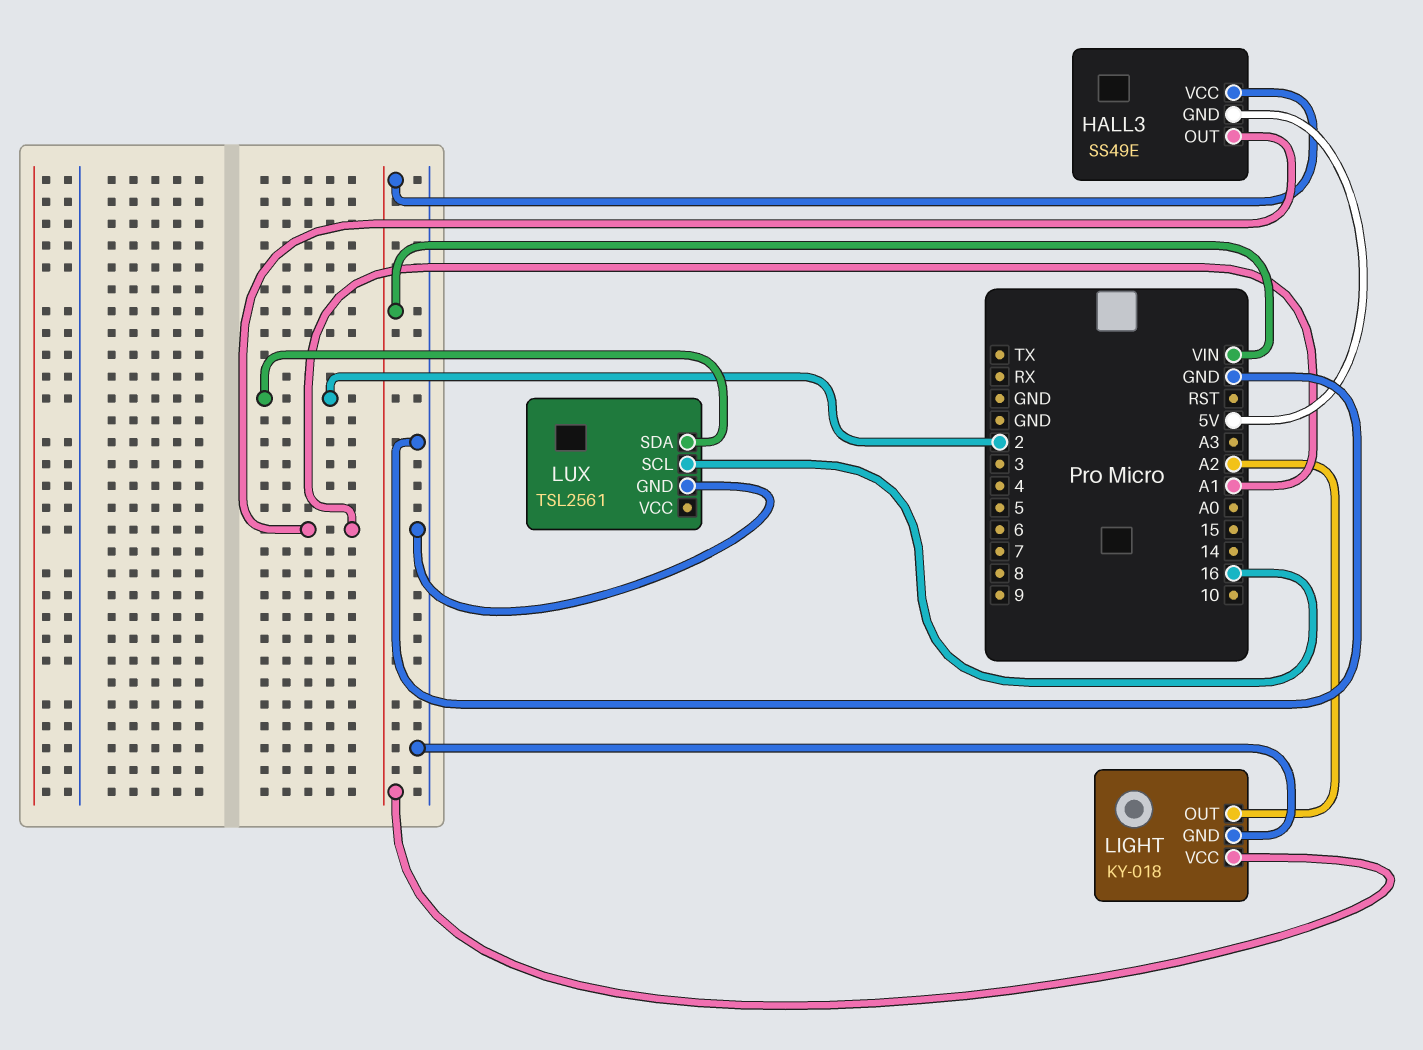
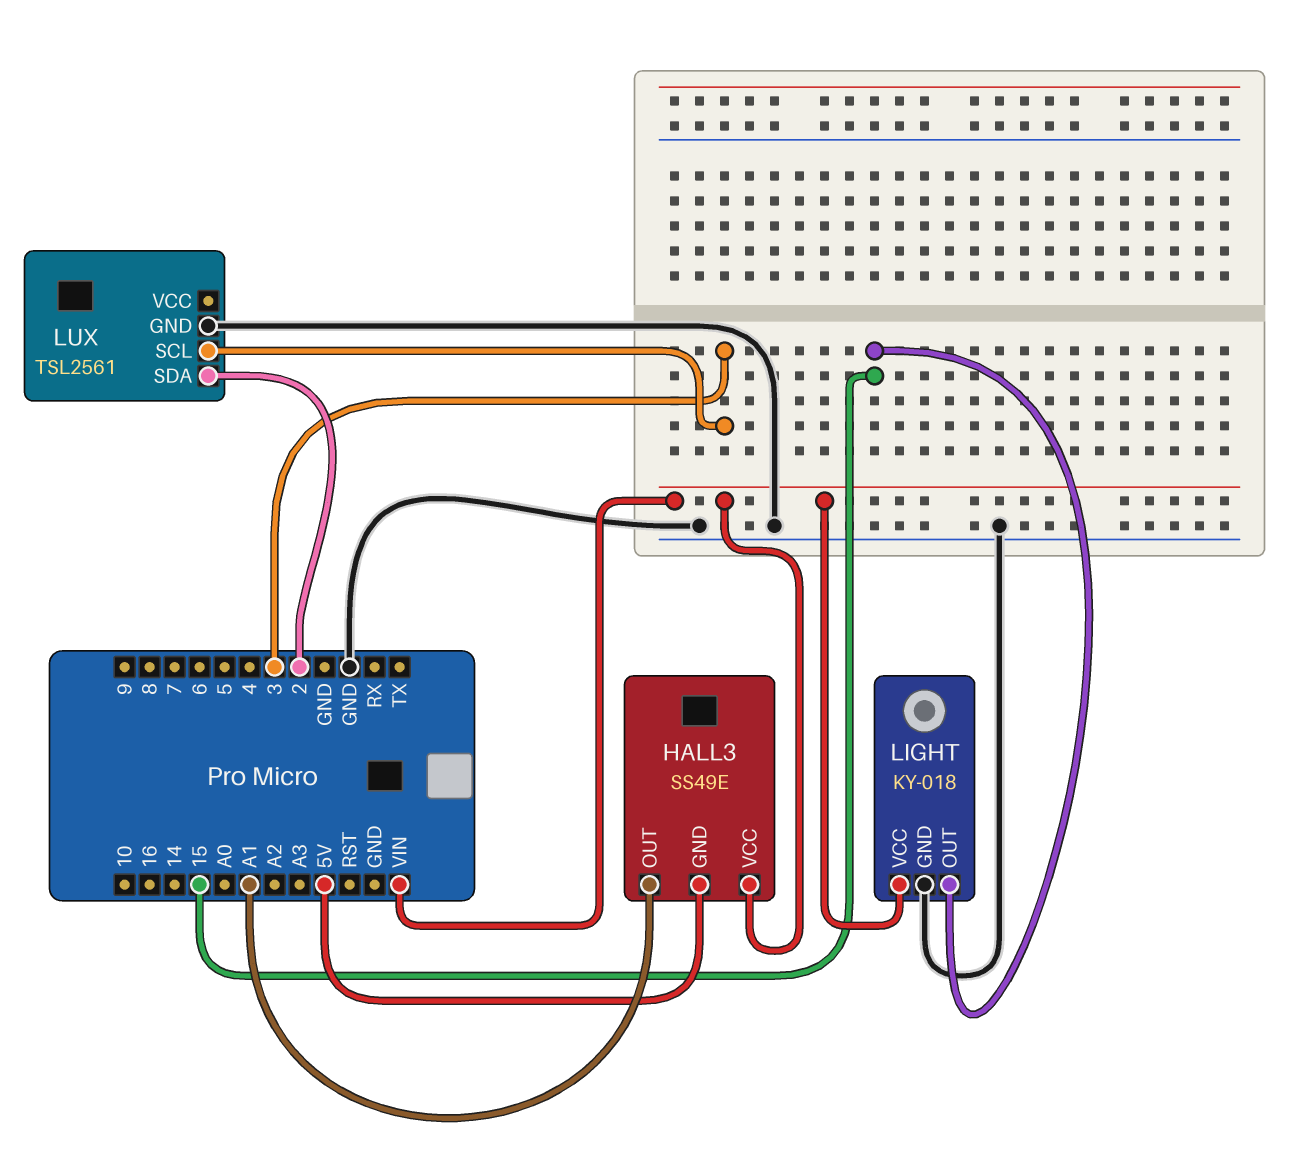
LIGHT pin OUT: A2 -> 15
LUX pin SCL: 16 -> 3

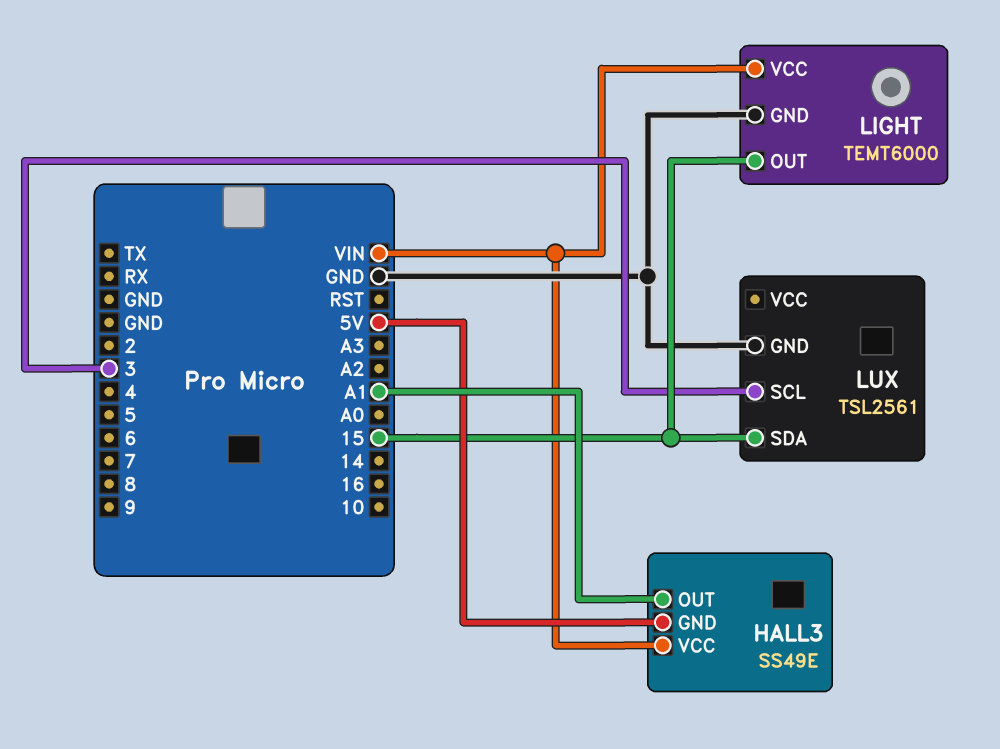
LIGHT: KY-018 -> TEMT6000
LUX pin SDA: 2 -> 15

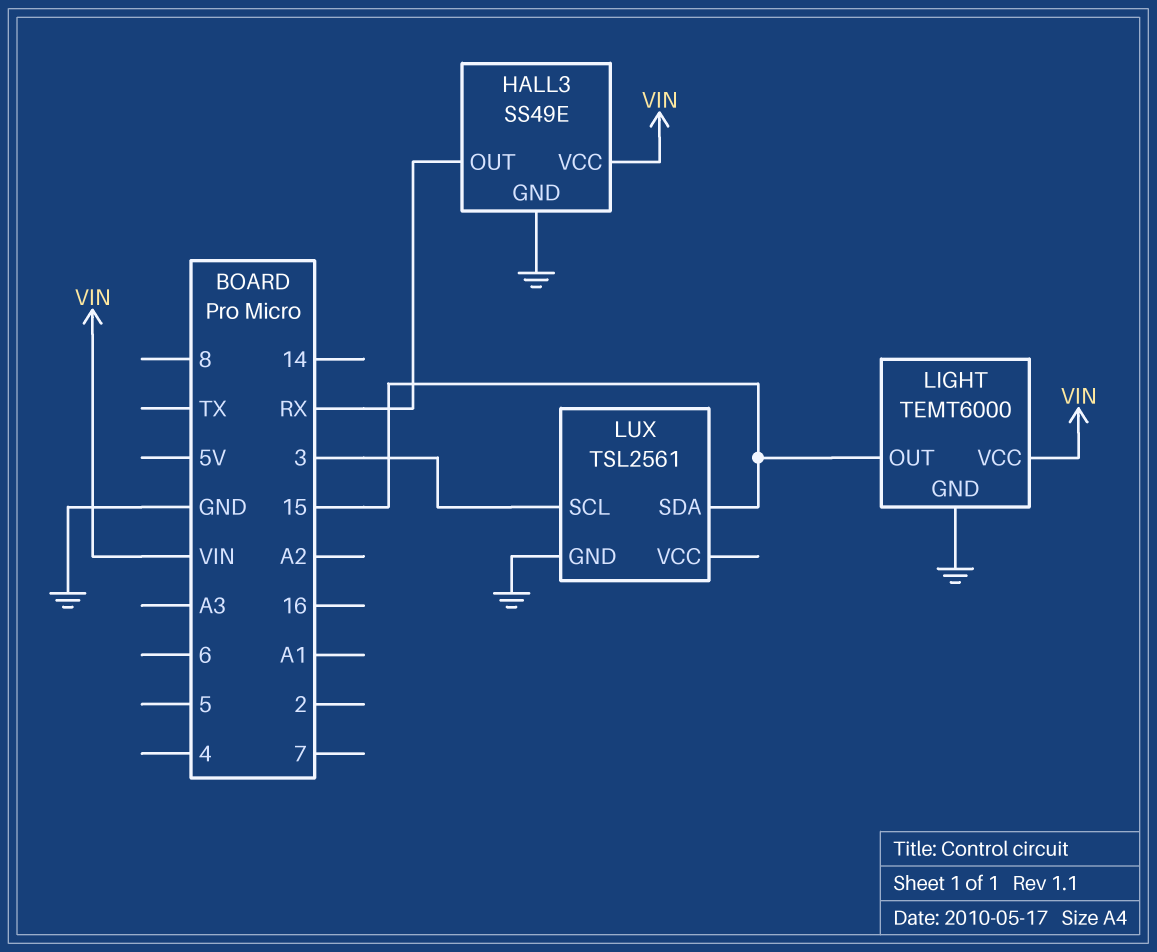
HALL3 pin GND: 5V -> GND
HALL3 pin OUT: A1 -> RX

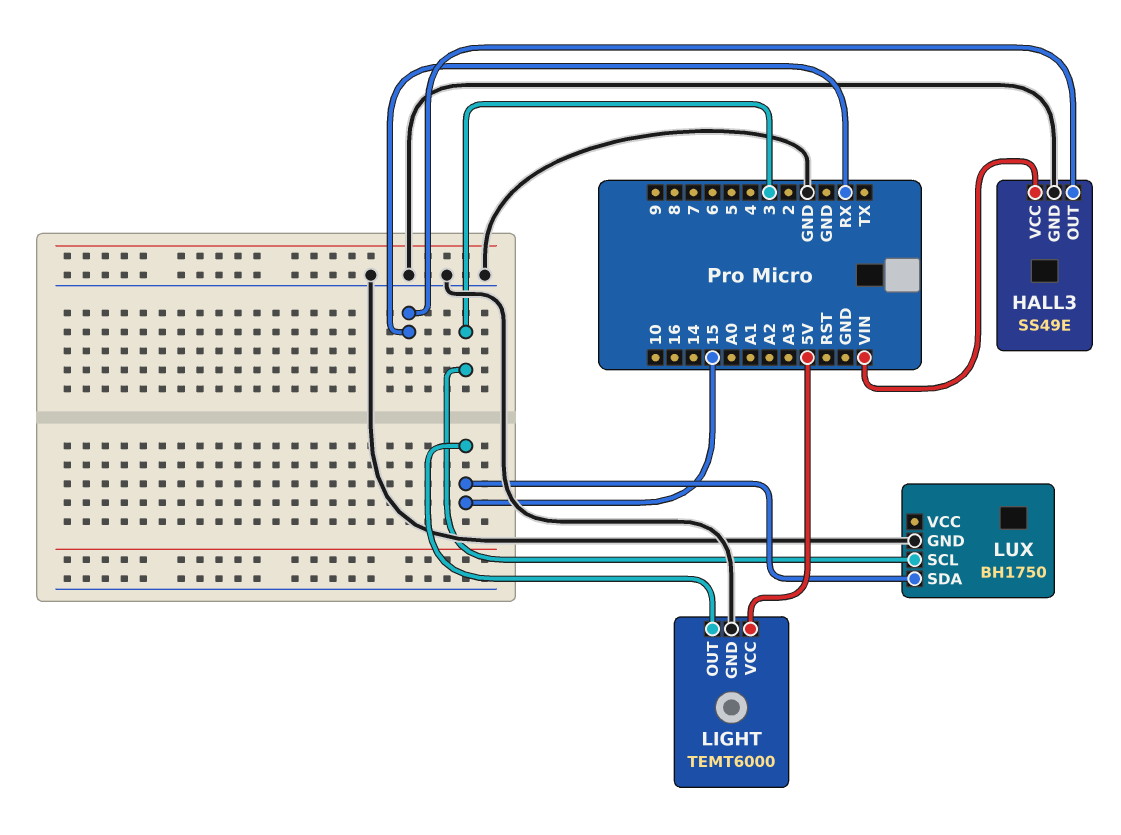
LIGHT pin VCC: VIN -> 5V
LUX: TSL2561 -> BH1750

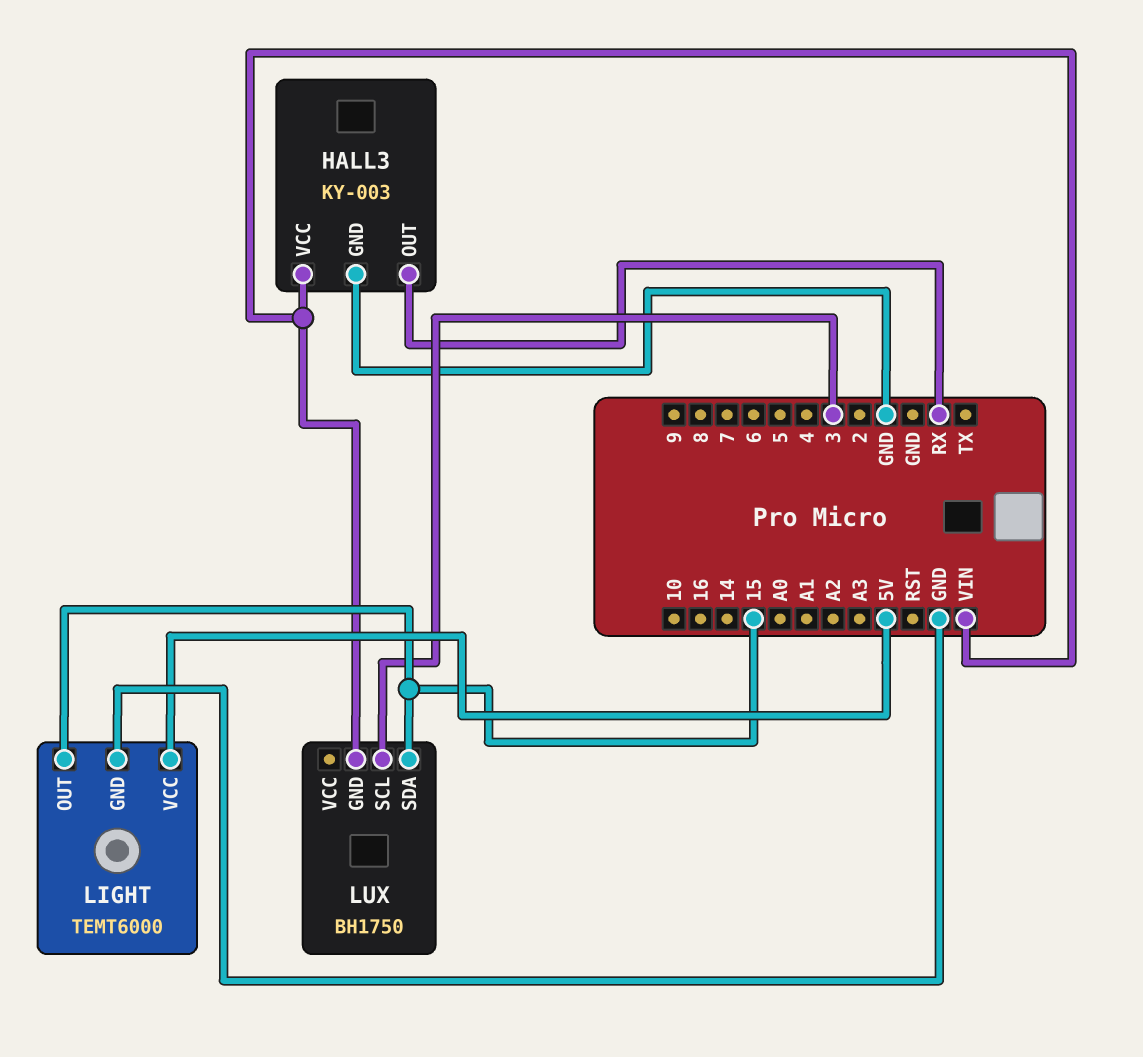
HALL3: SS49E -> KY-003
LUX pin GND: GND -> VIN

